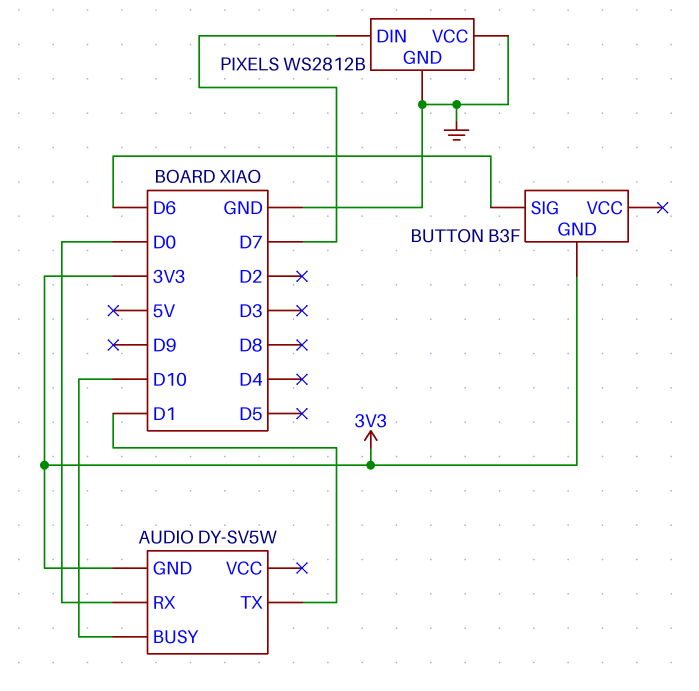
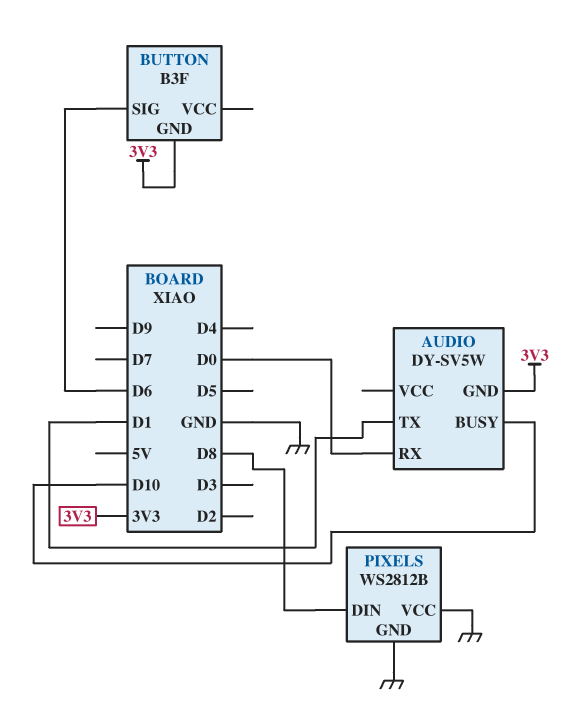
PIXELS pin DIN: D7 -> D8

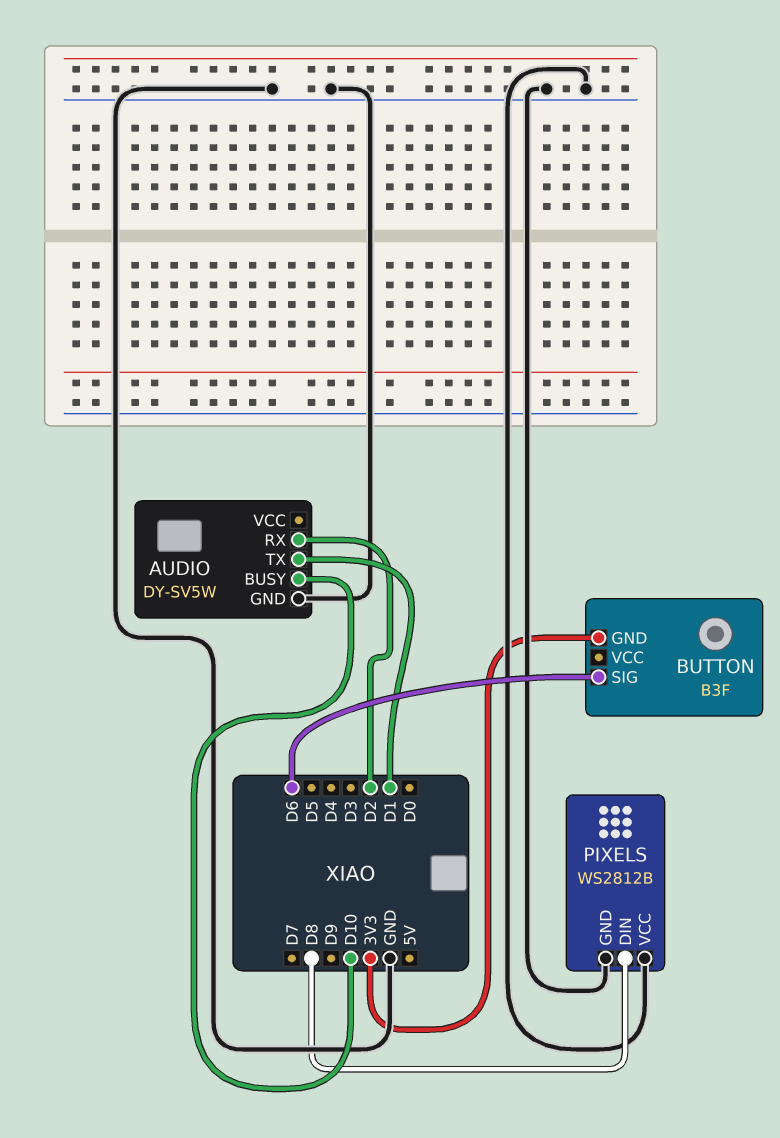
AUDIO pin GND: 3V3 -> GND
AUDIO pin RX: D0 -> D2

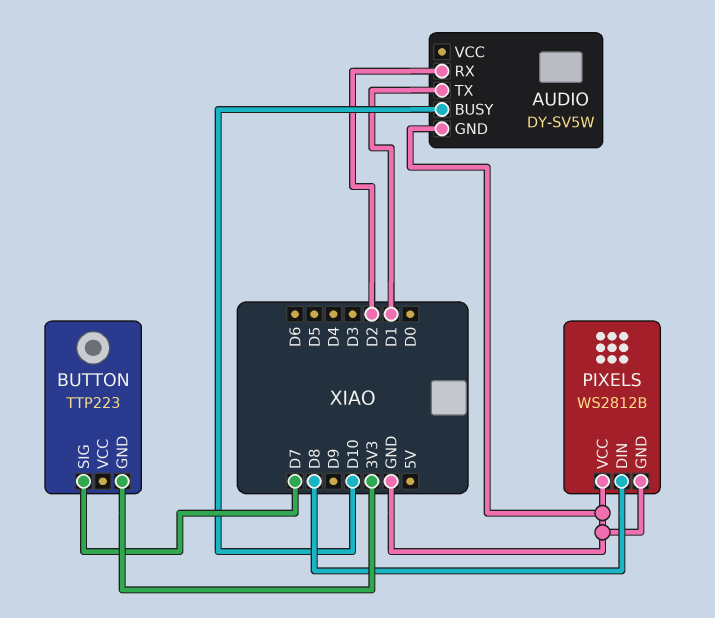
BUTTON: B3F -> TTP223
BUTTON pin SIG: D6 -> D7

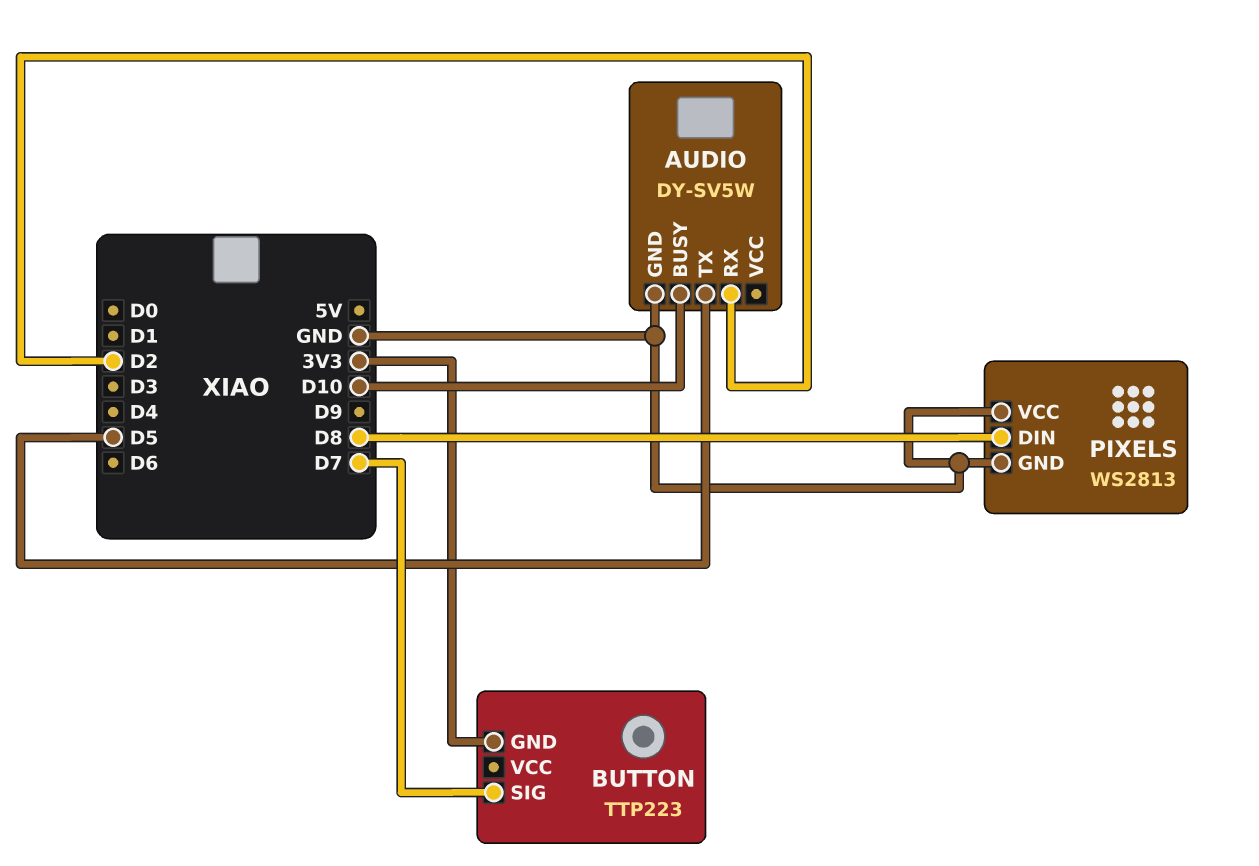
AUDIO pin TX: D1 -> D5
PIXELS: WS2812B -> WS2813

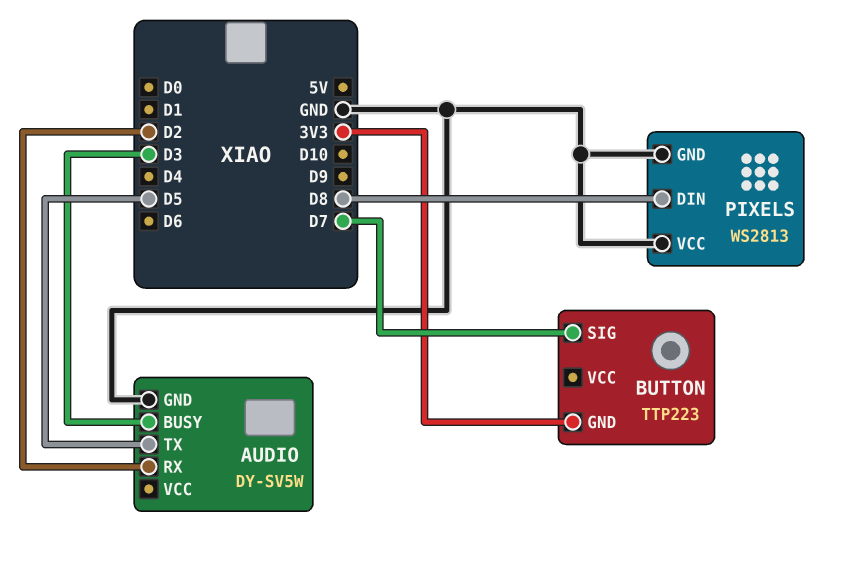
AUDIO pin BUSY: D10 -> D3

